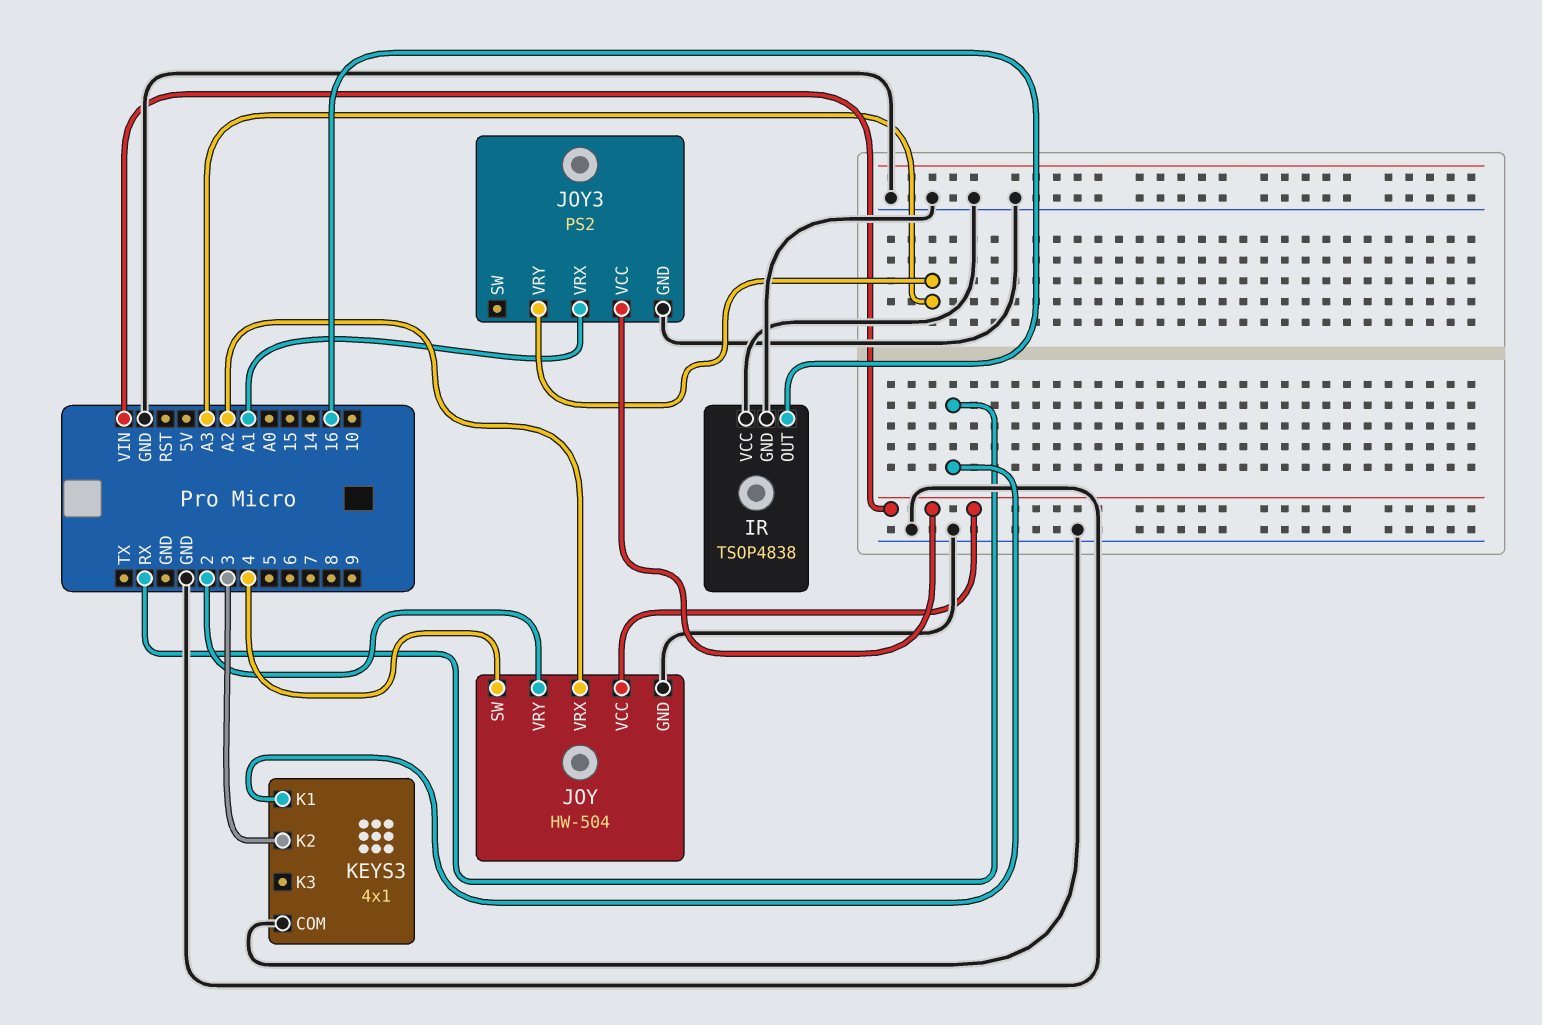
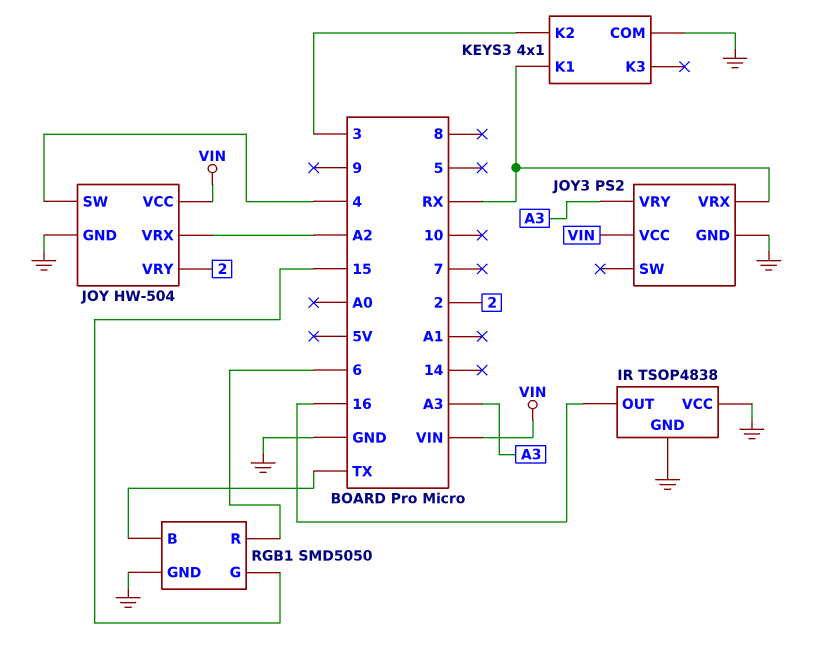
JOY3 pin VRX: A1 -> RX
RGB1: none -> SMD5050
RGB1 pin B: none -> TX
RGB1 pin G: none -> 15
RGB1 pin GND: none -> GND
RGB1 pin R: none -> 6

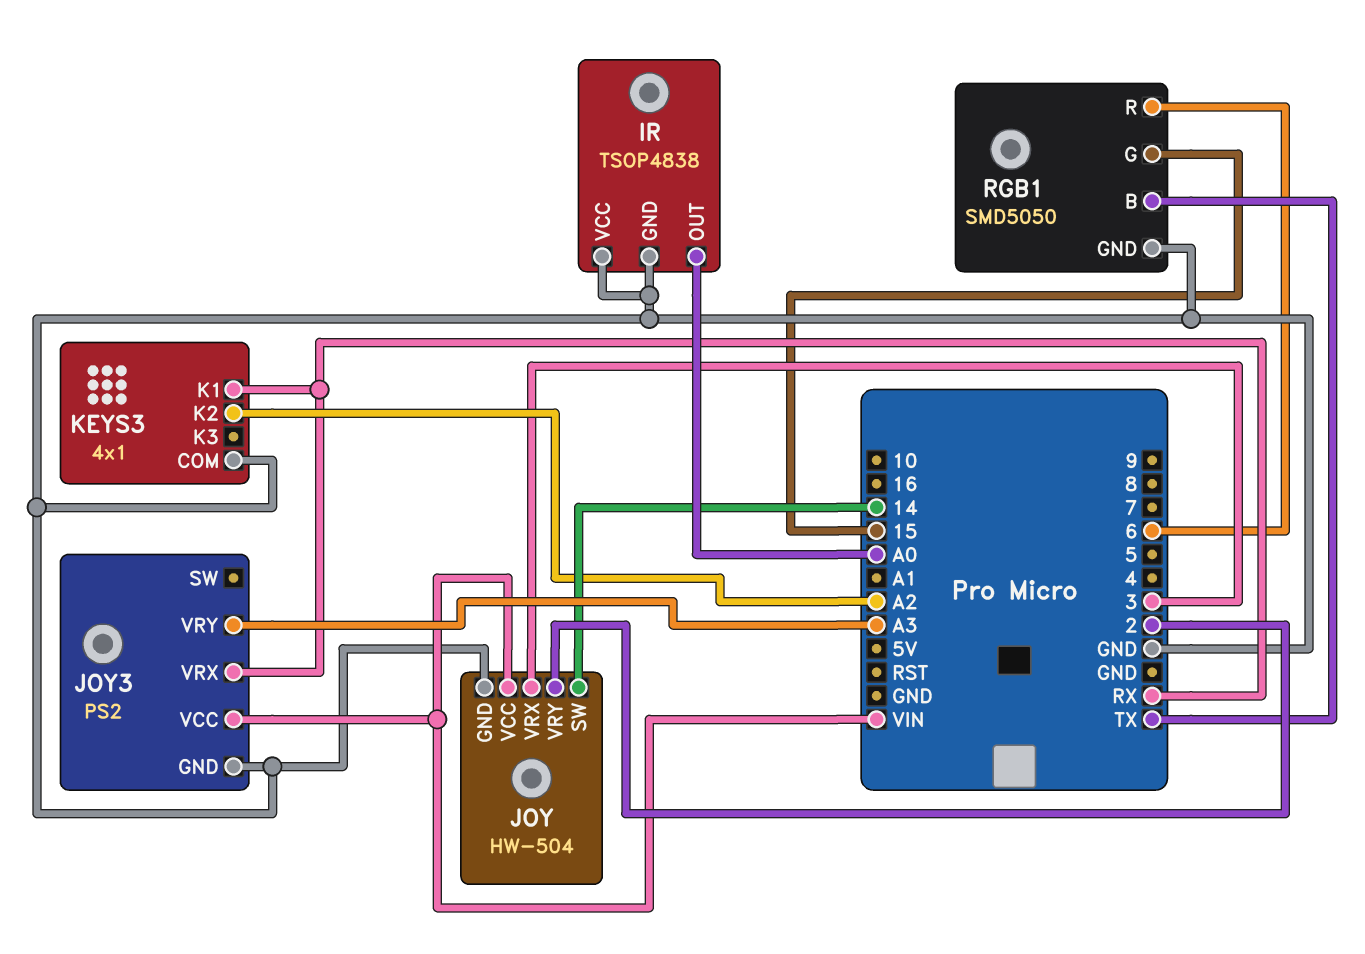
IR pin OUT: 16 -> A0
JOY pin SW: 4 -> 14
JOY pin VRX: A2 -> 3
KEYS3 pin K2: 3 -> A2

